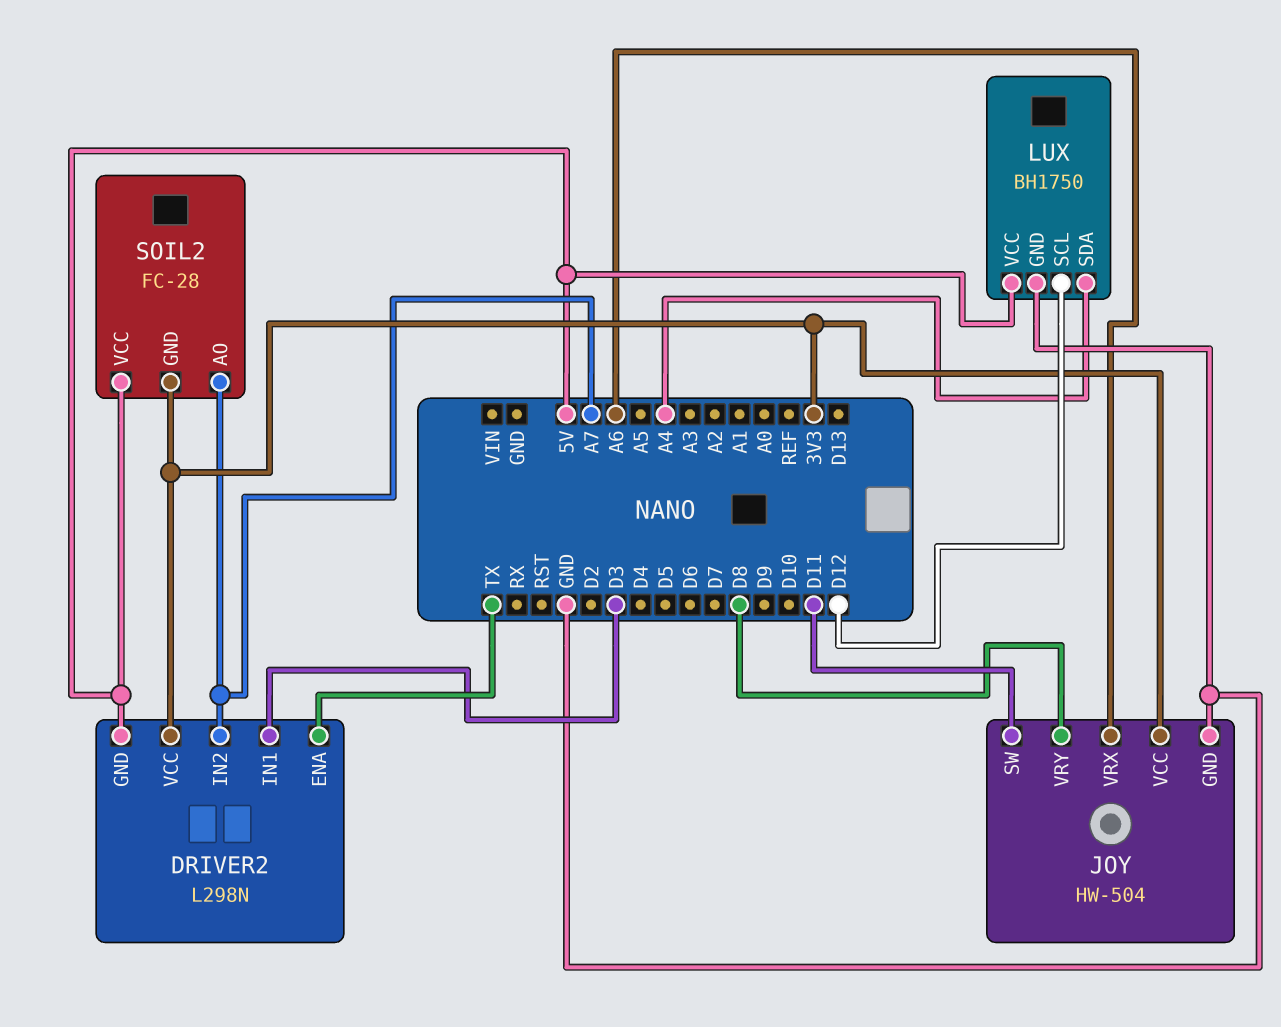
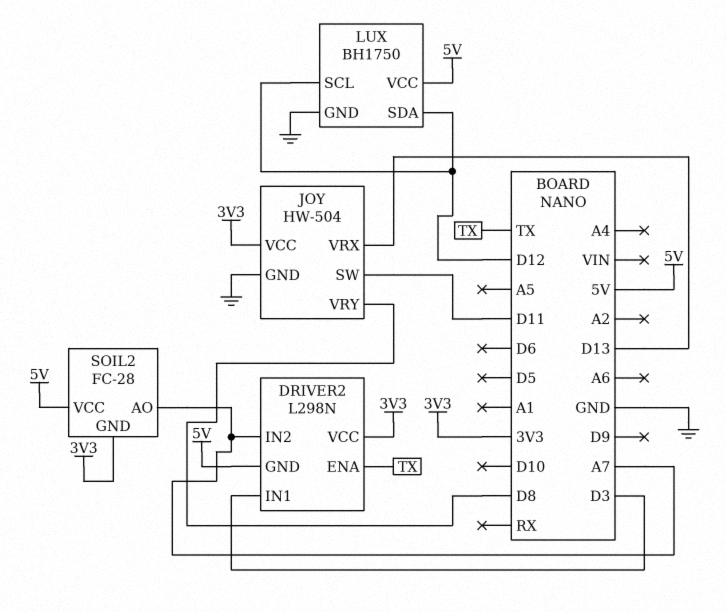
JOY pin VRX: A6 -> D13
LUX pin SDA: A4 -> D12

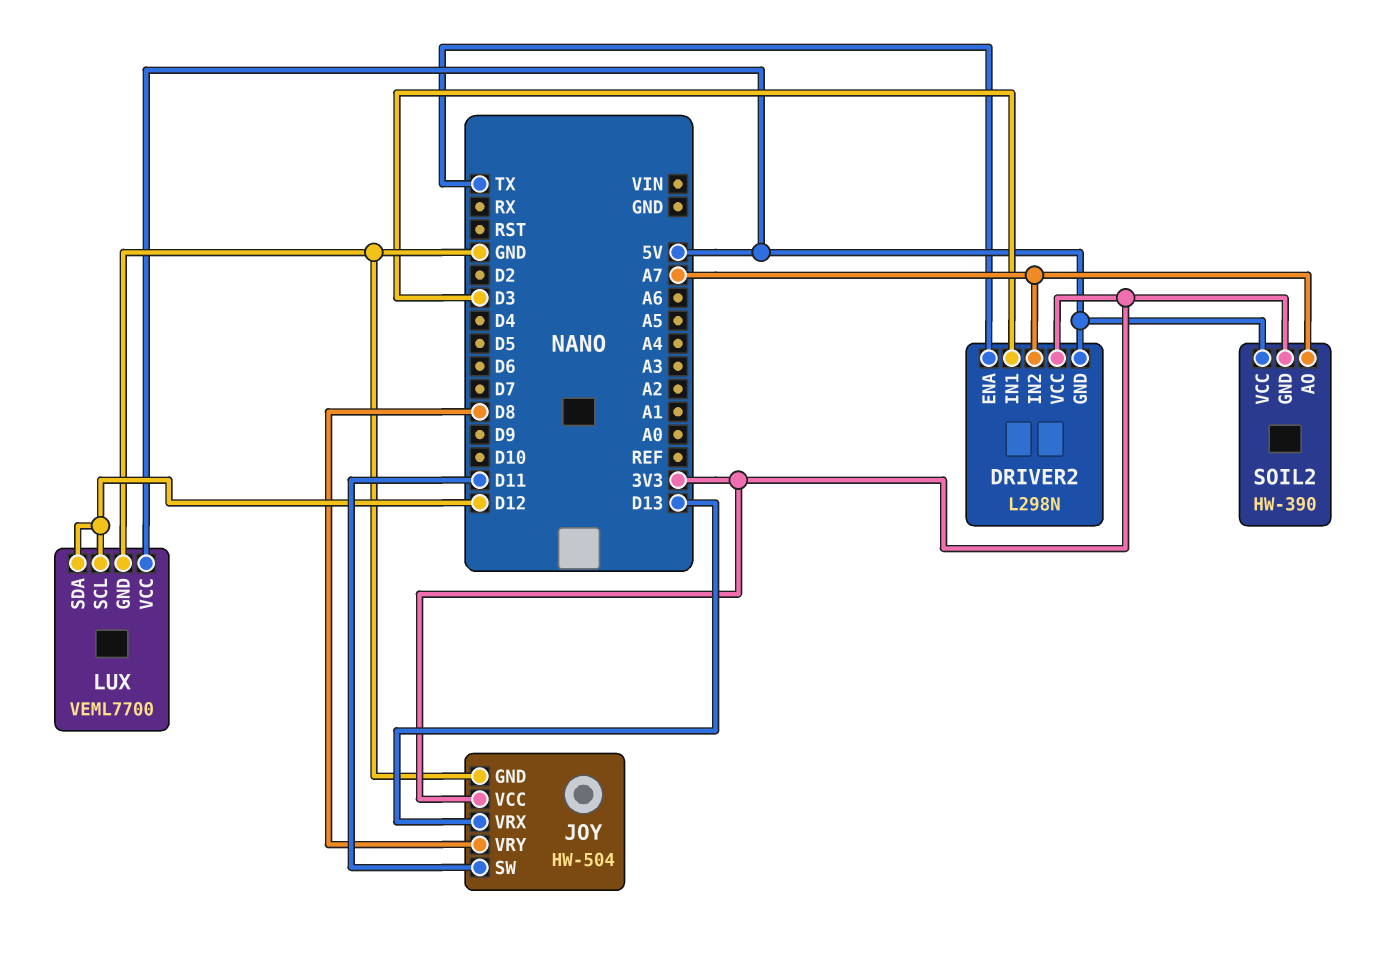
LUX: BH1750 -> VEML7700
SOIL2: FC-28 -> HW-390

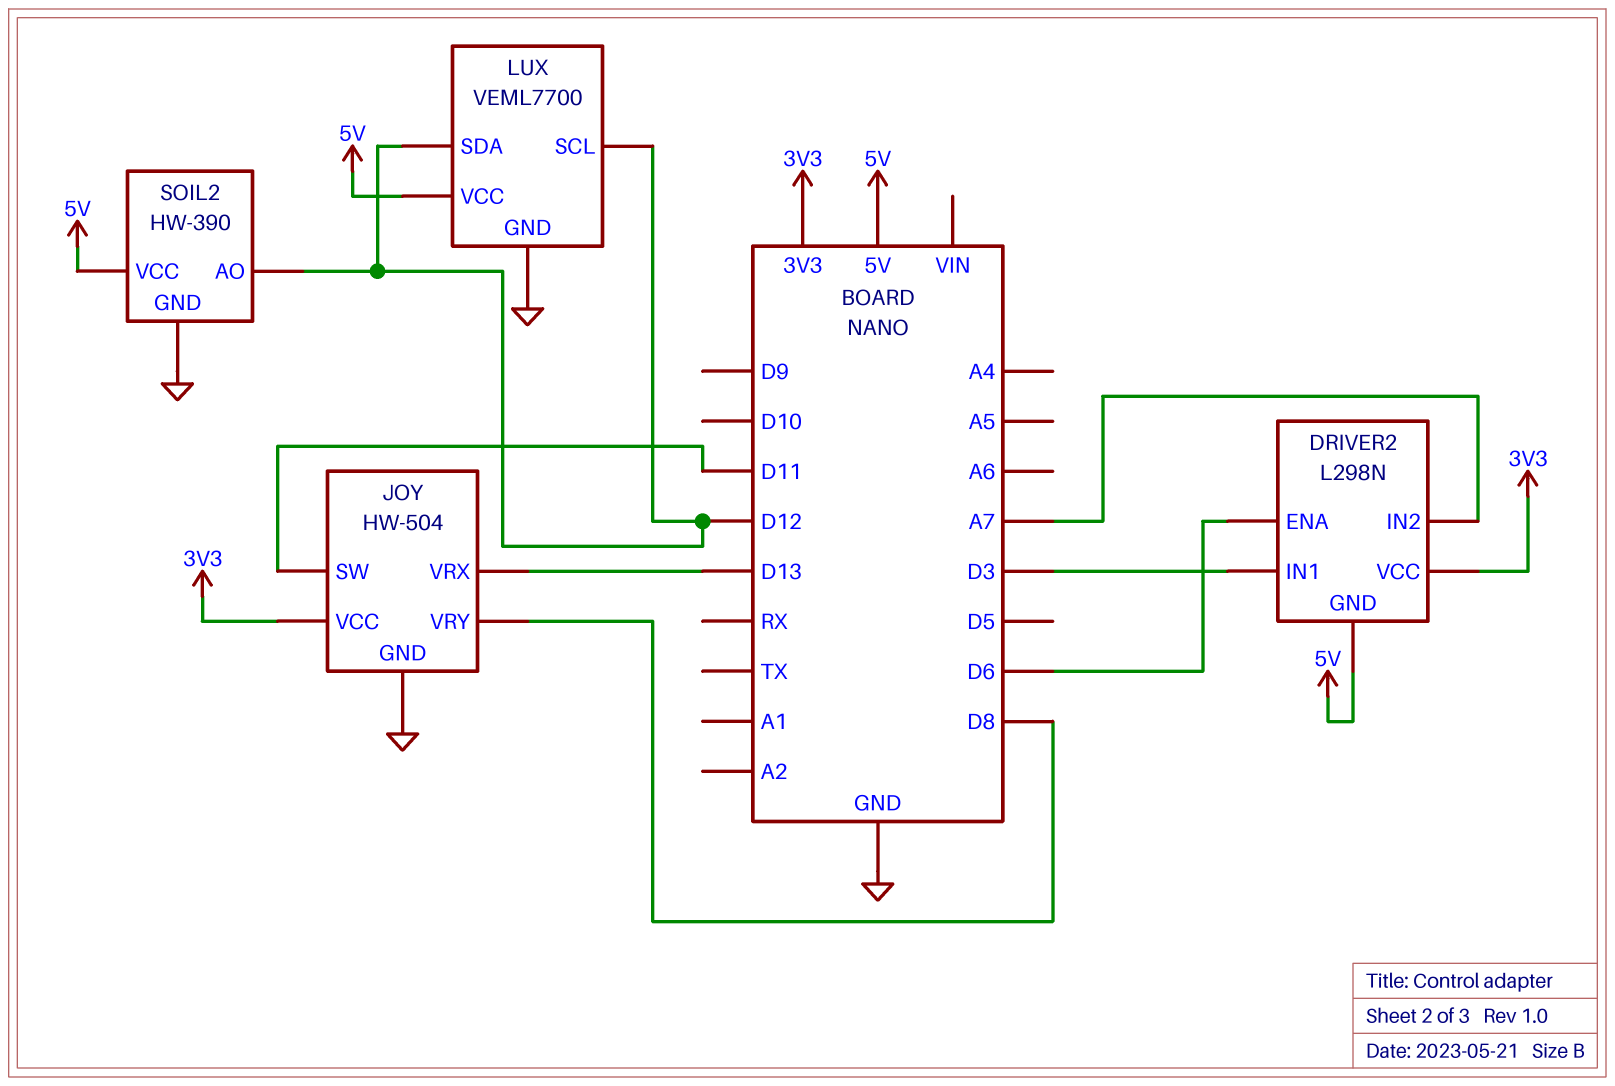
DRIVER2 pin ENA: TX -> D6
SOIL2 pin AO: A7 -> D12
SOIL2 pin GND: 3V3 -> GND

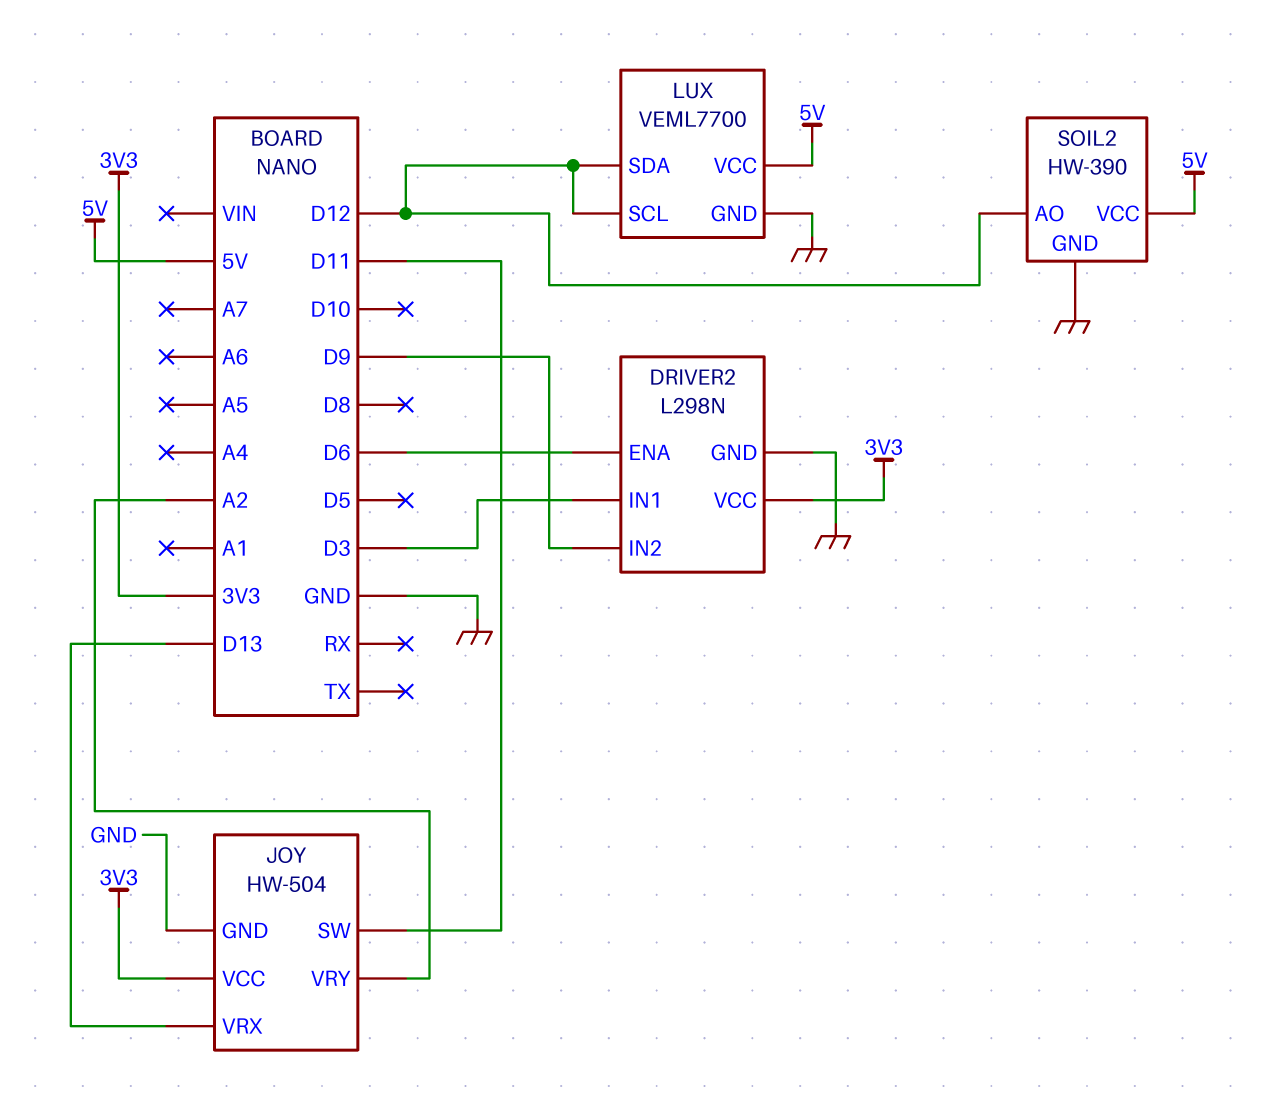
DRIVER2 pin GND: 5V -> GND
DRIVER2 pin IN2: A7 -> D9
JOY pin VRY: D8 -> A2

